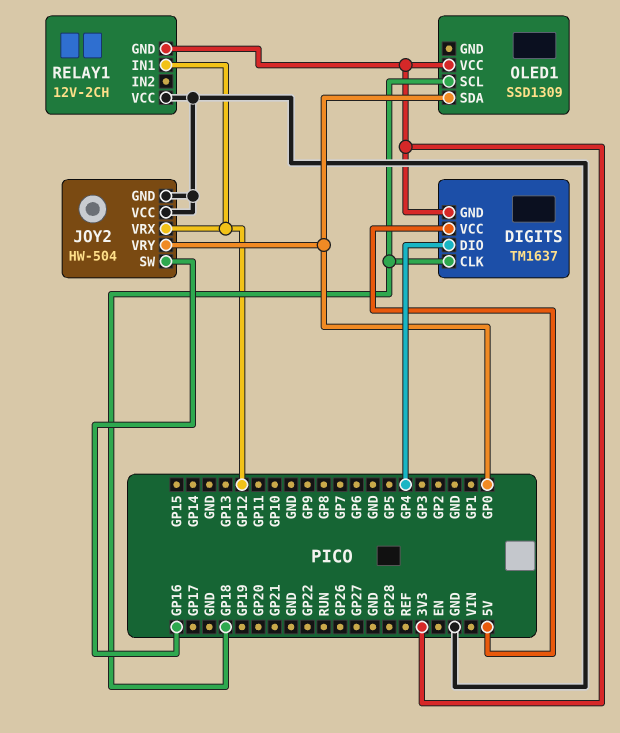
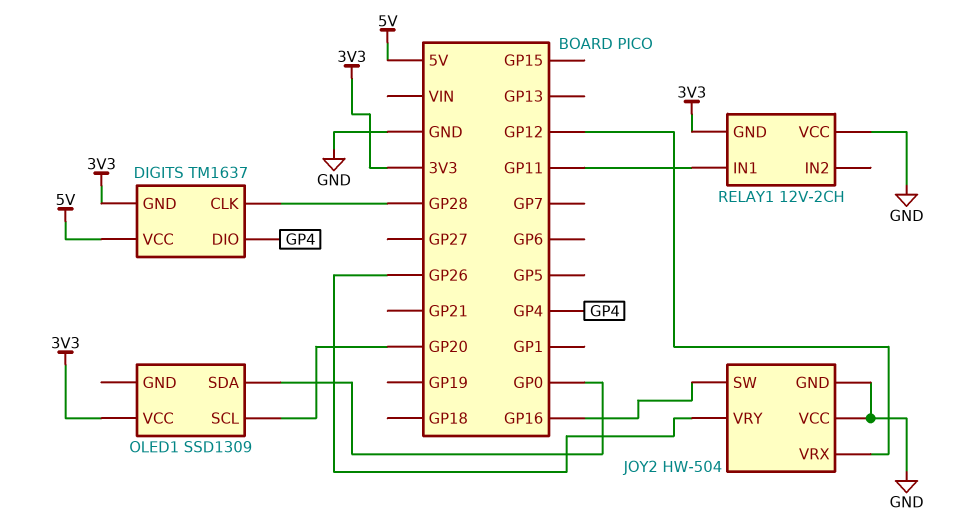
DIGITS pin CLK: GP18 -> GP28
JOY2 pin VRY: GP0 -> GP26
OLED1 pin SCL: GP18 -> GP20
RELAY1 pin IN1: GP12 -> GP11

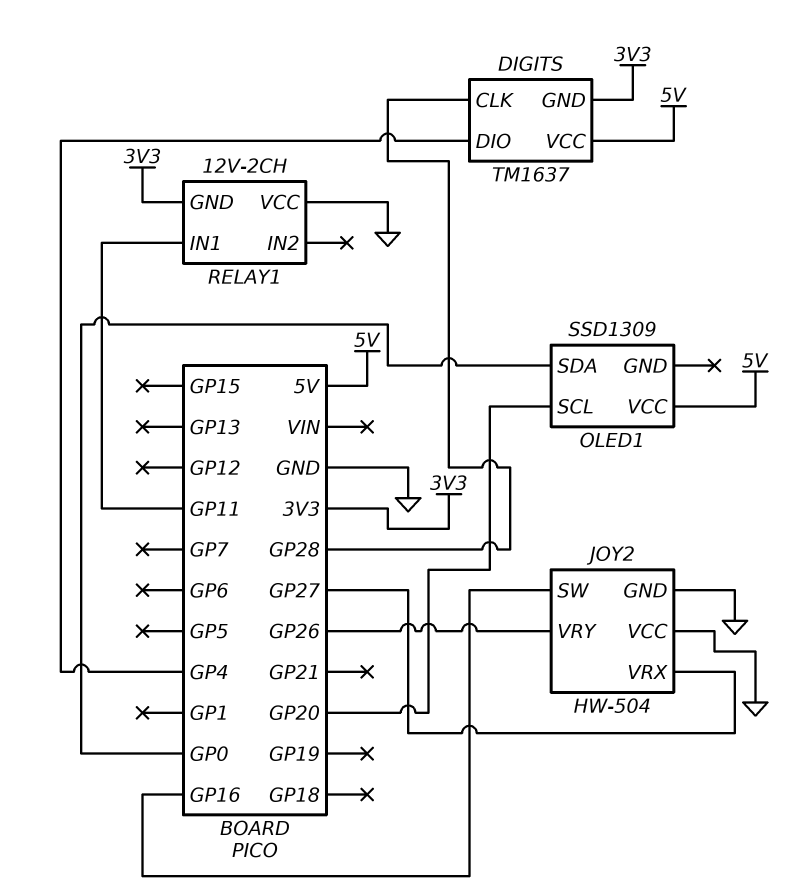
JOY2 pin VRX: GP12 -> GP27
OLED1 pin VCC: 3V3 -> 5V

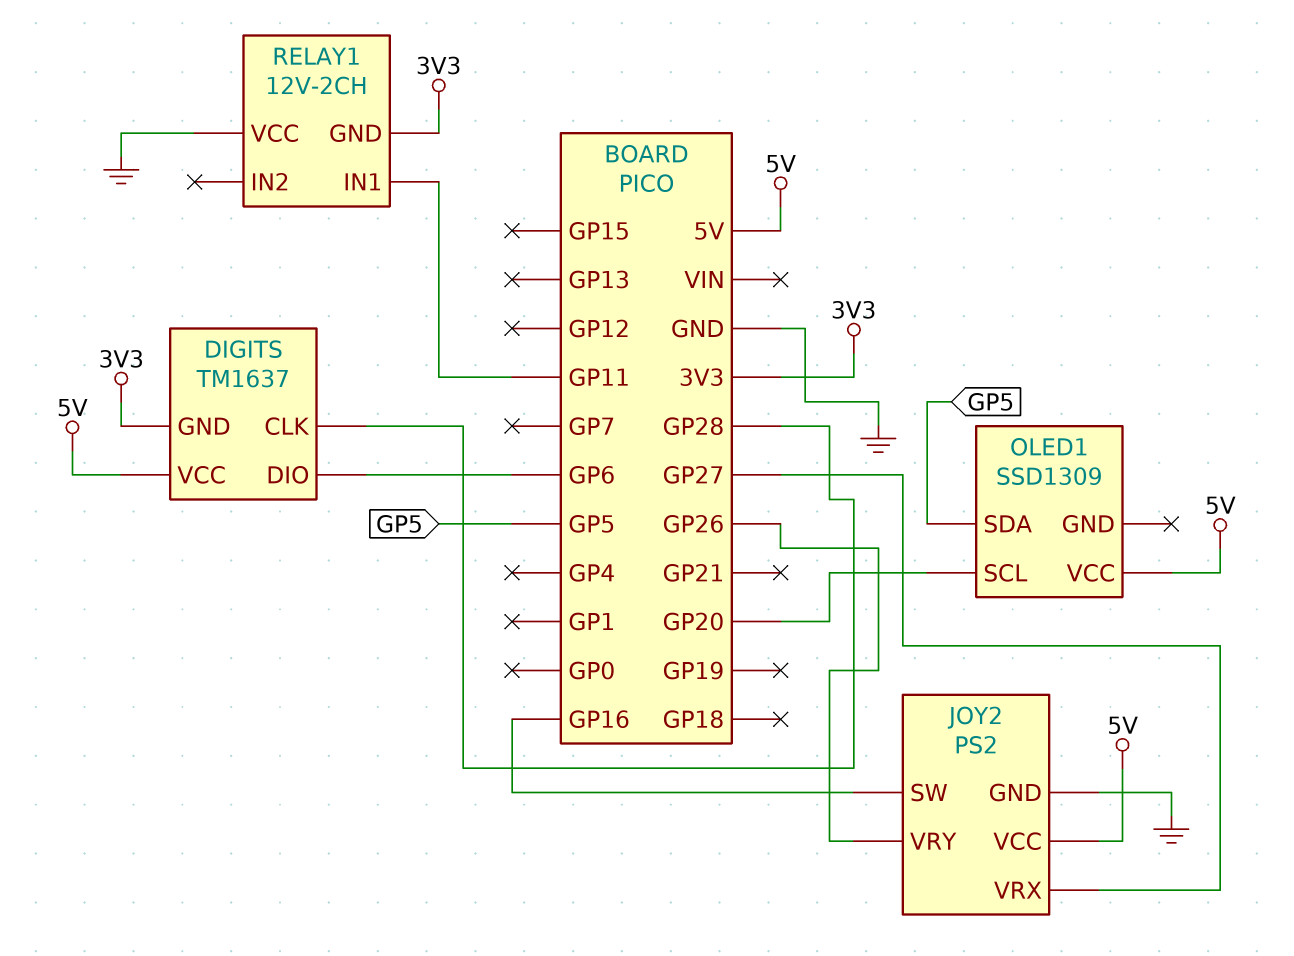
DIGITS pin DIO: GP4 -> GP6
JOY2: HW-504 -> PS2
JOY2 pin VCC: GND -> 5V
OLED1 pin SDA: GP0 -> GP5

